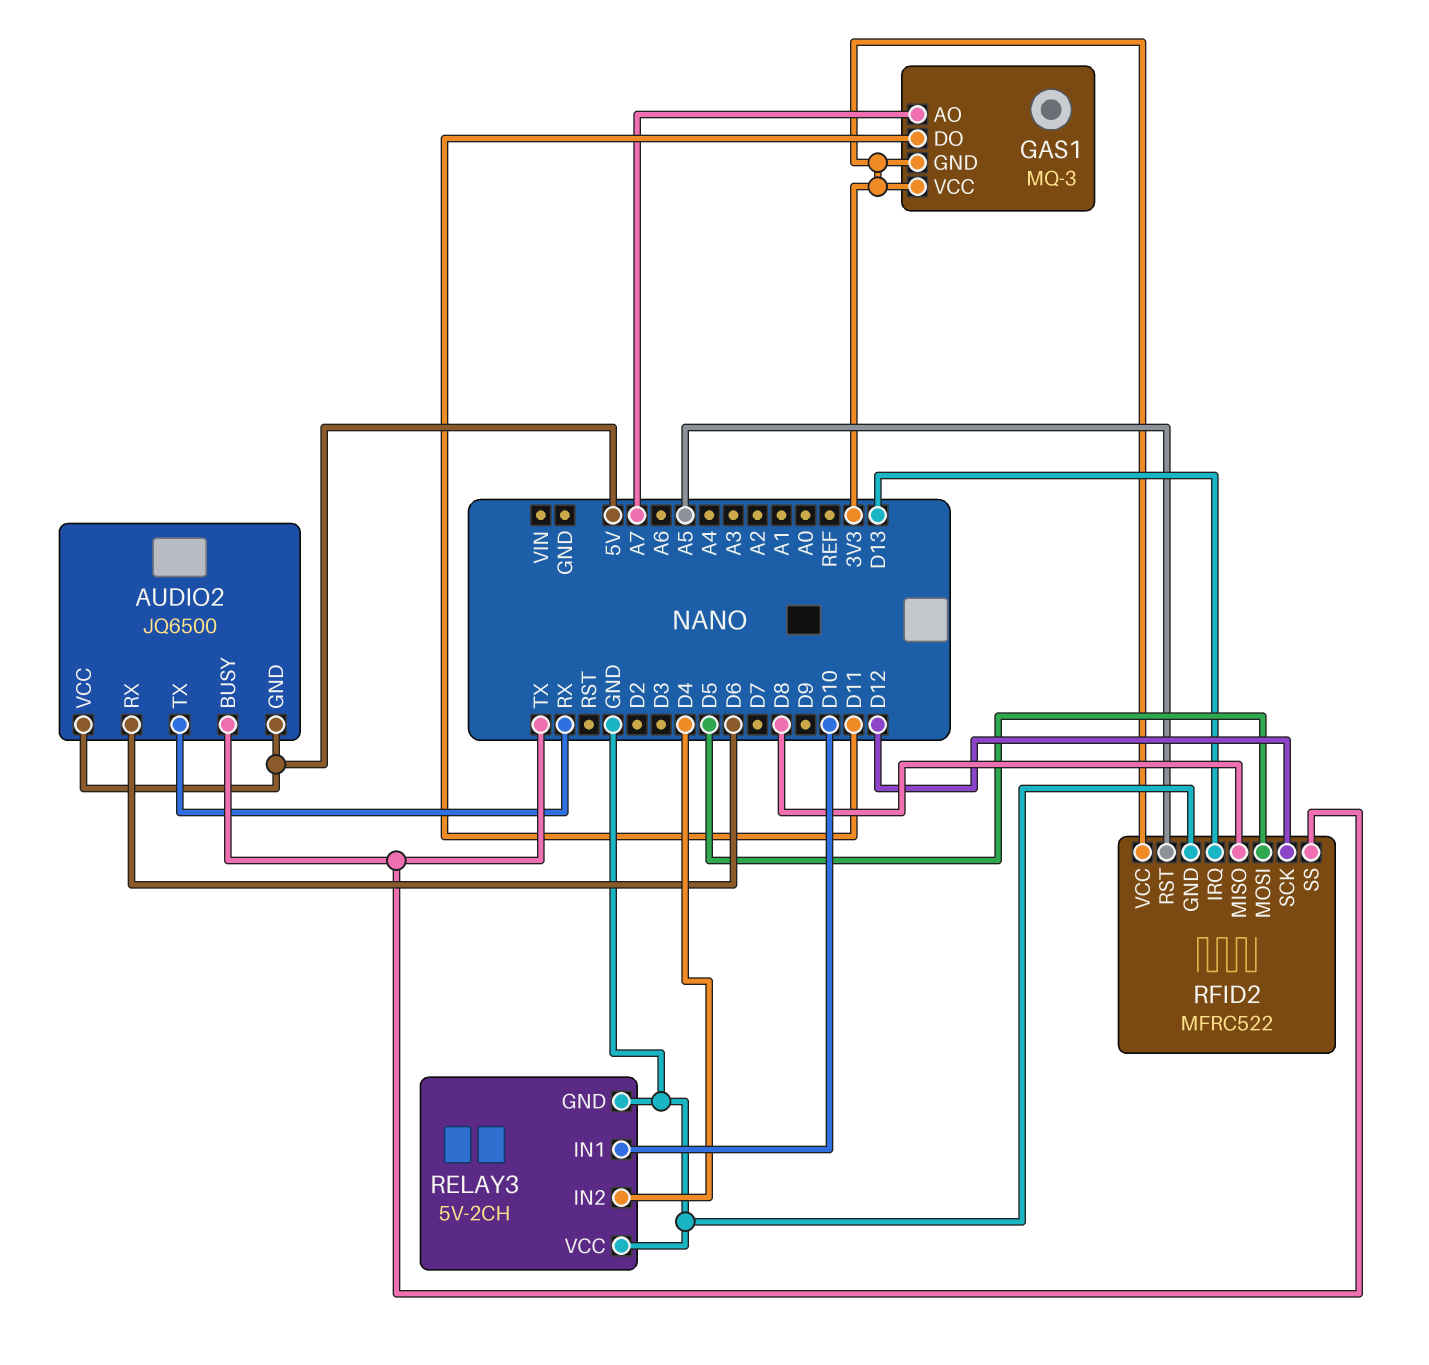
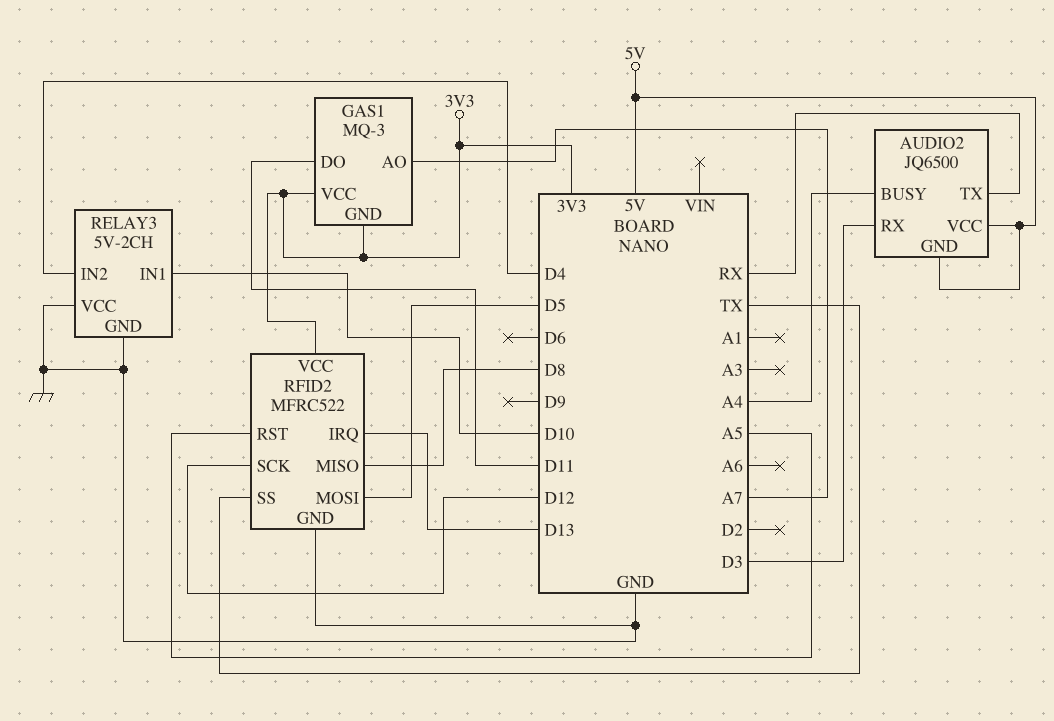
AUDIO2 pin BUSY: TX -> A4
AUDIO2 pin RX: D6 -> D3

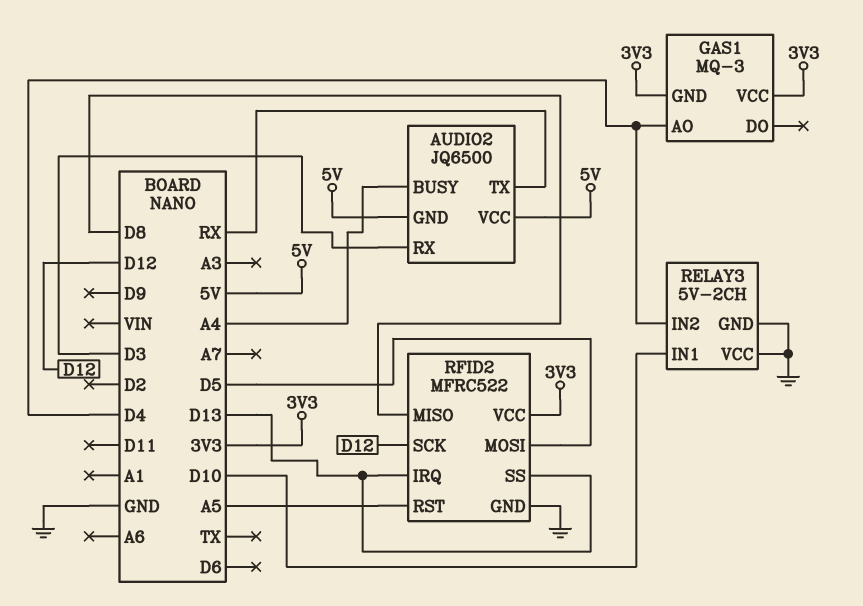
GAS1 pin AO: A7 -> D4
GAS1 pin DO: D11 -> none
RFID2 pin SS: TX -> D13

